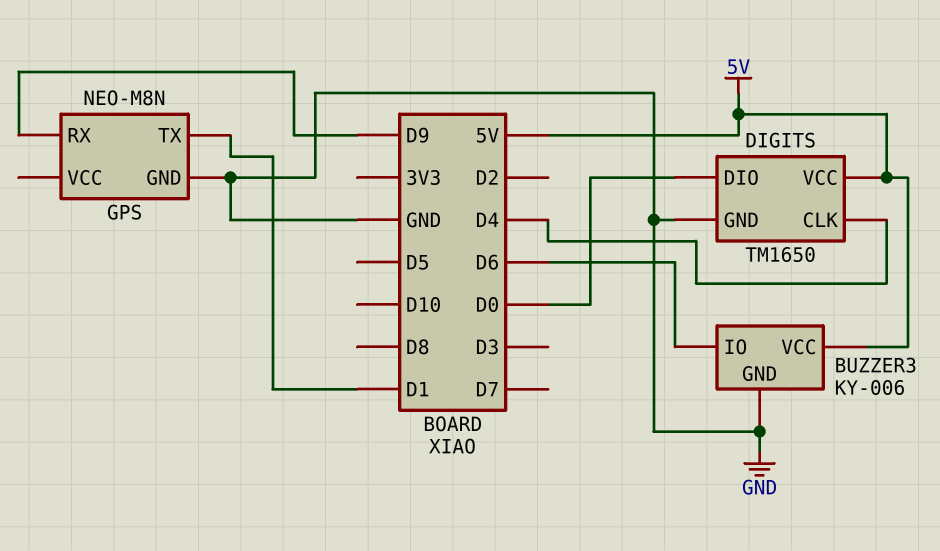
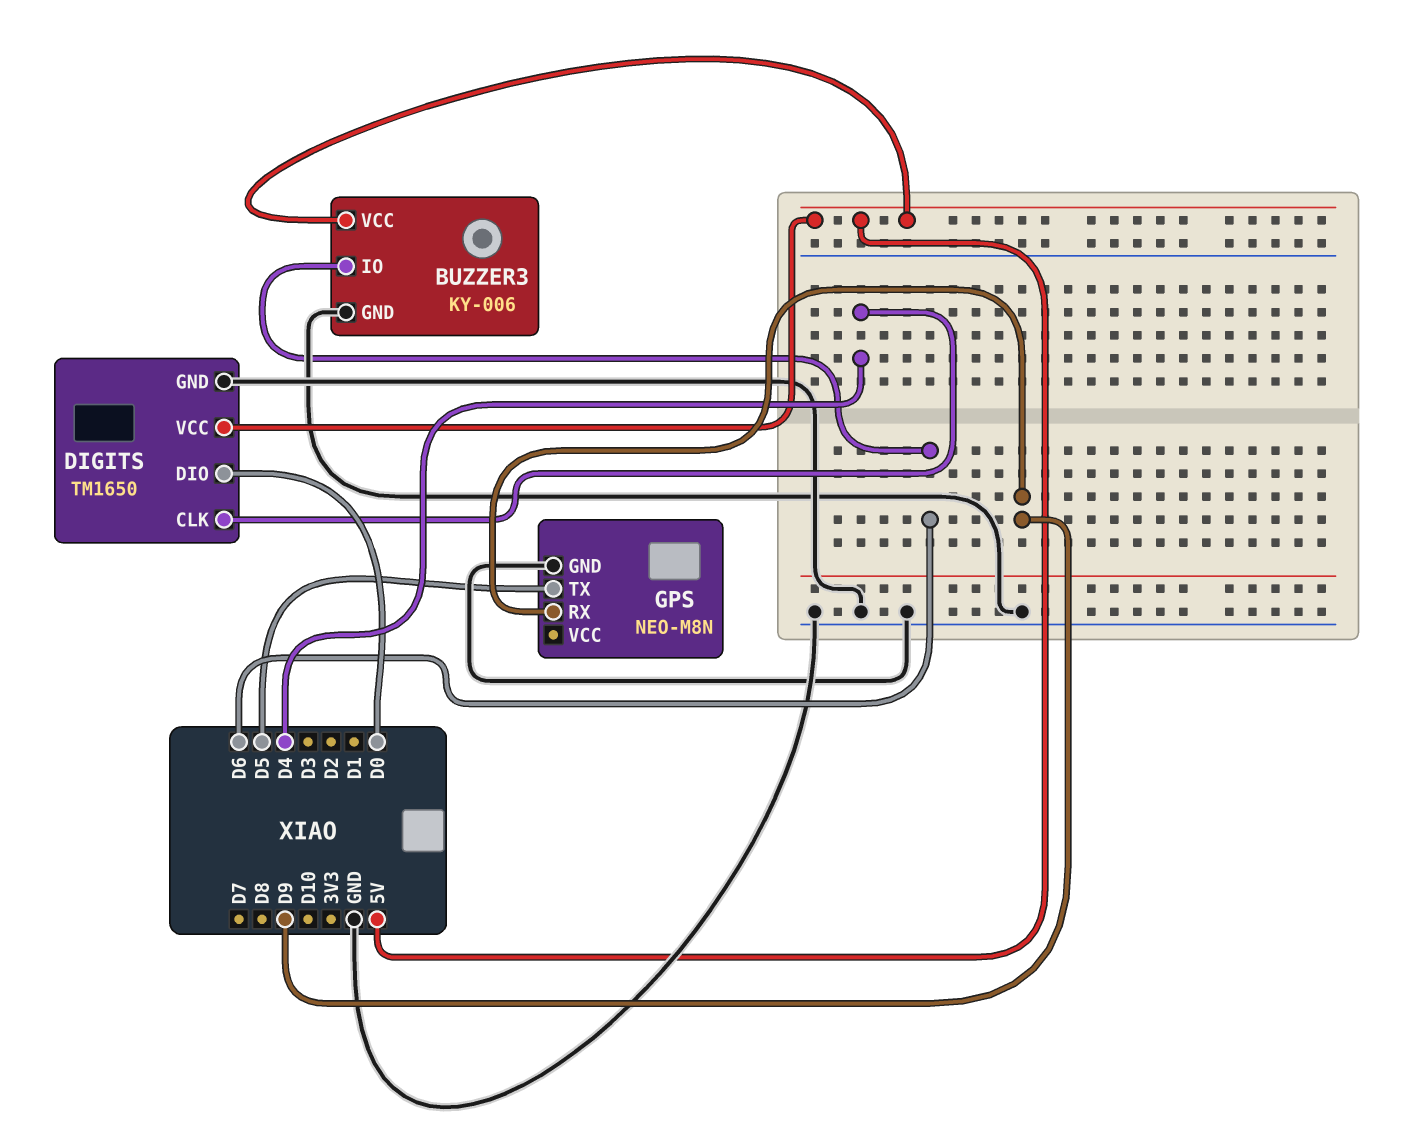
GPS pin TX: D1 -> D5

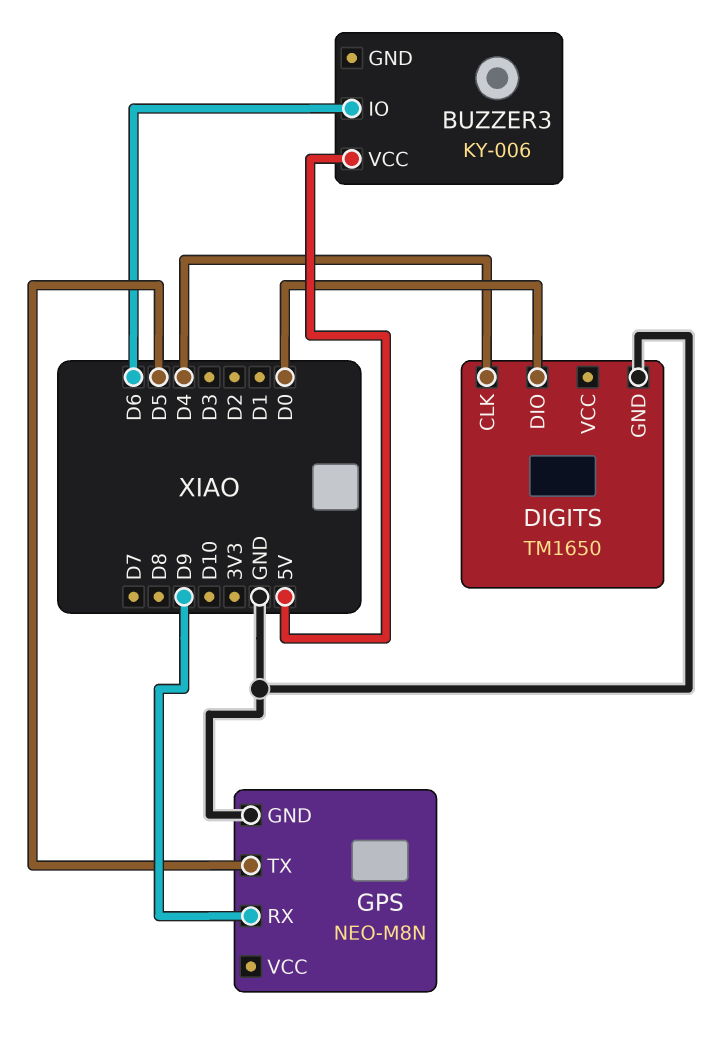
BUZZER3 pin GND: GND -> none
DIGITS pin VCC: 5V -> none

